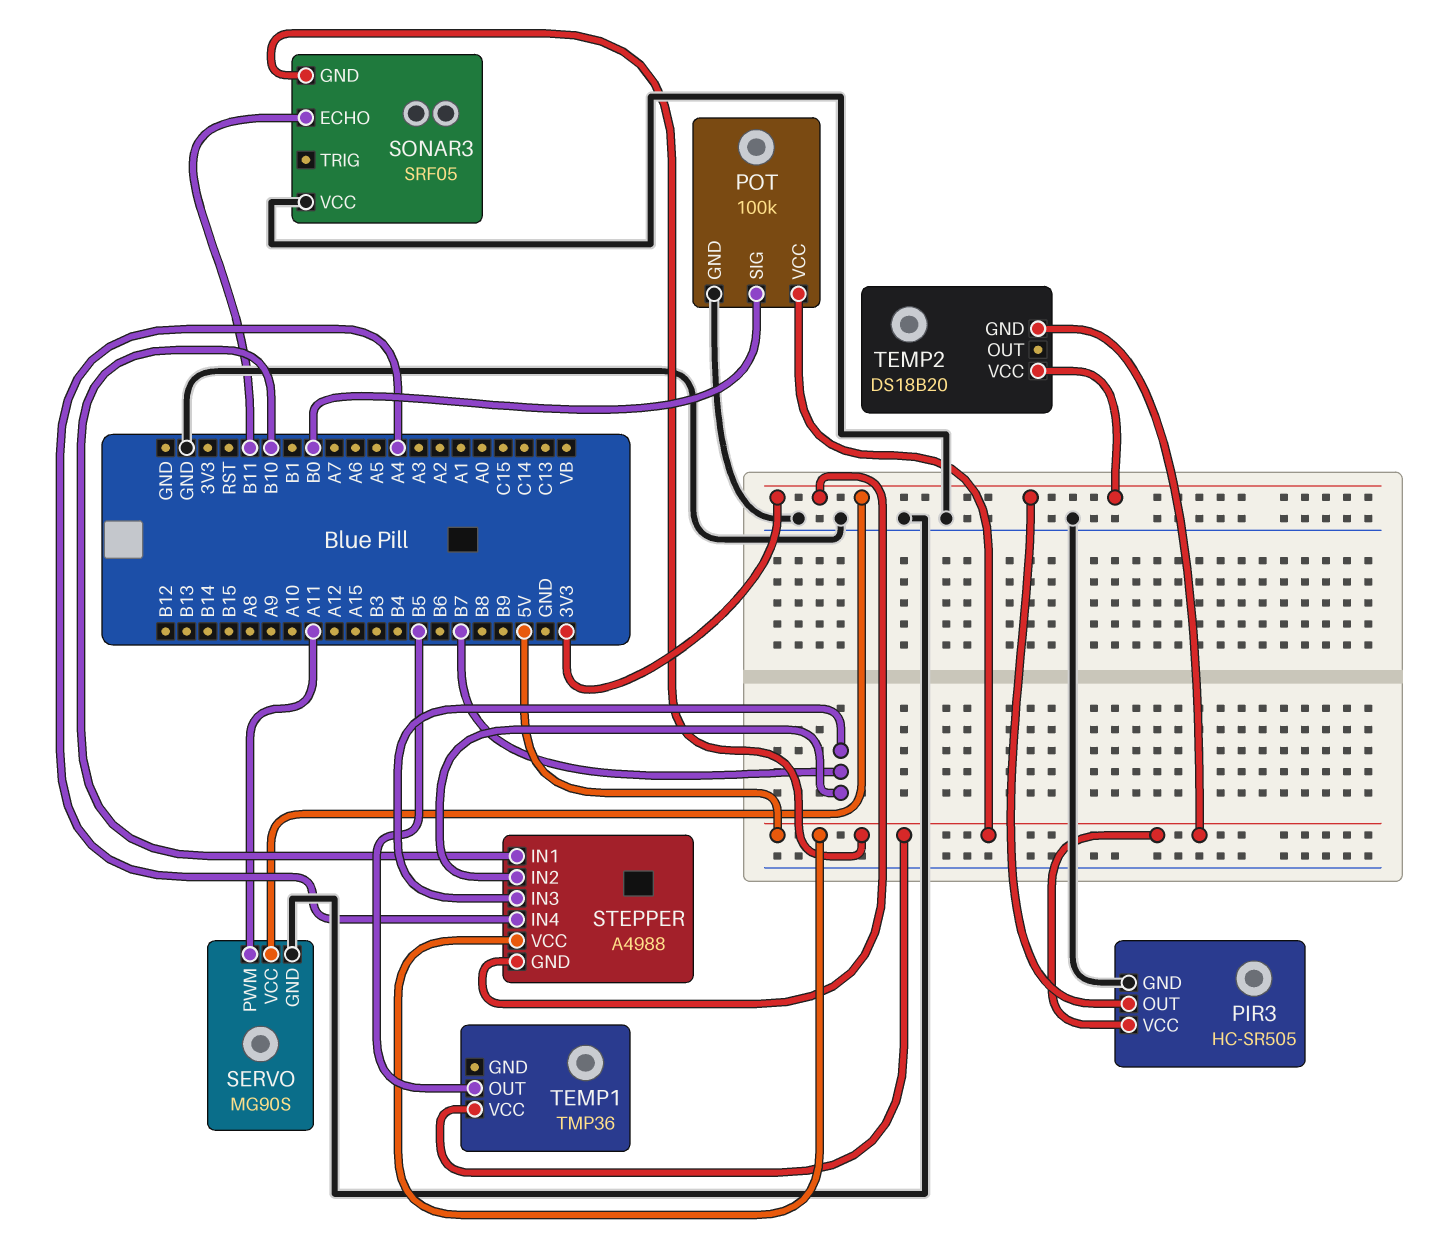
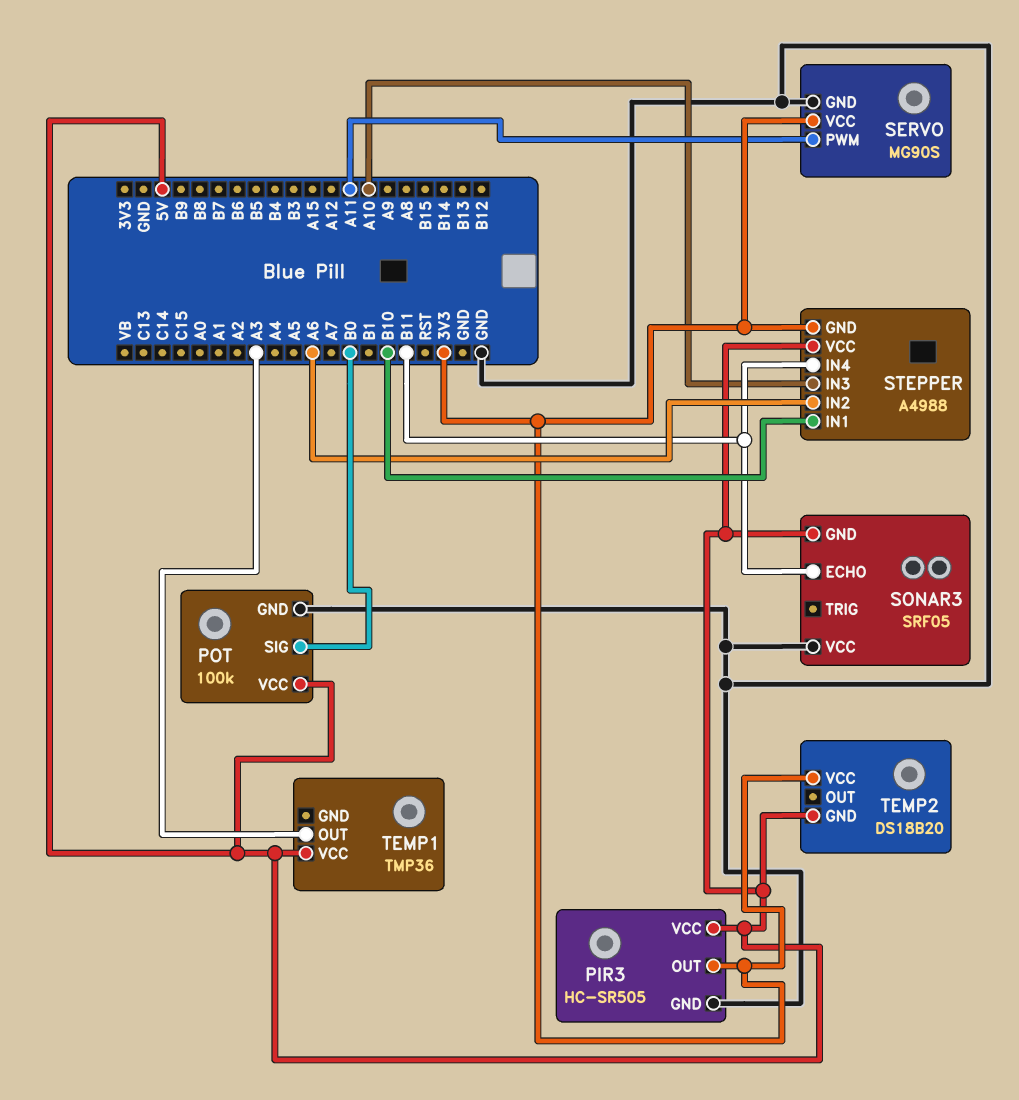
STEPPER pin IN2: B7 -> A6
STEPPER pin IN3: B7 -> A10
STEPPER pin IN4: A4 -> B11
TEMP1 pin OUT: B5 -> A3

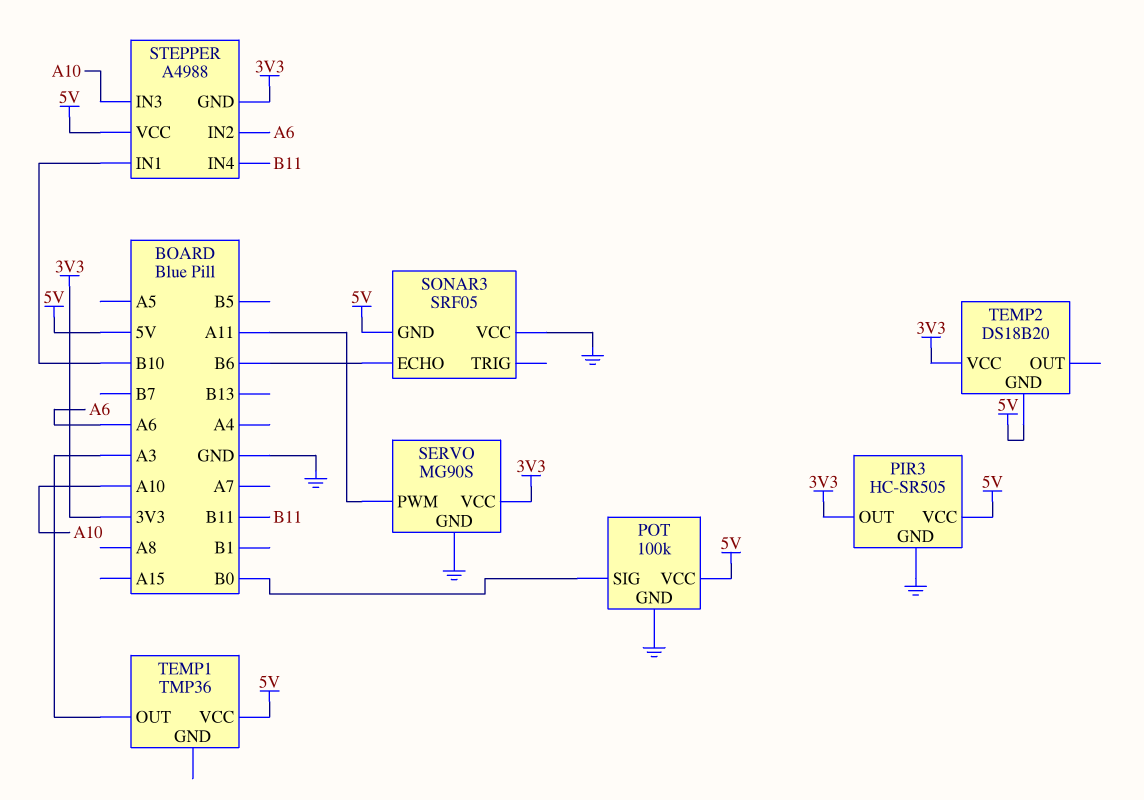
SONAR3 pin ECHO: B11 -> B6

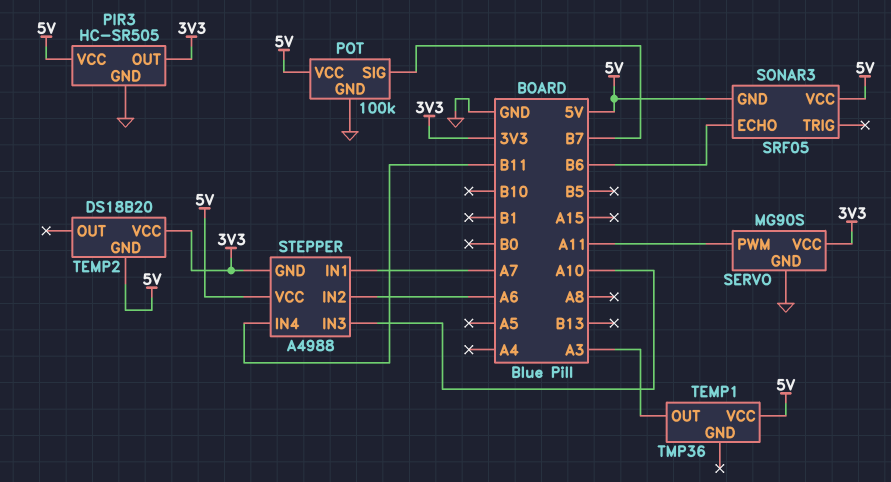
POT pin SIG: B0 -> B7
SONAR3 pin VCC: GND -> 5V
STEPPER pin IN1: B10 -> A7

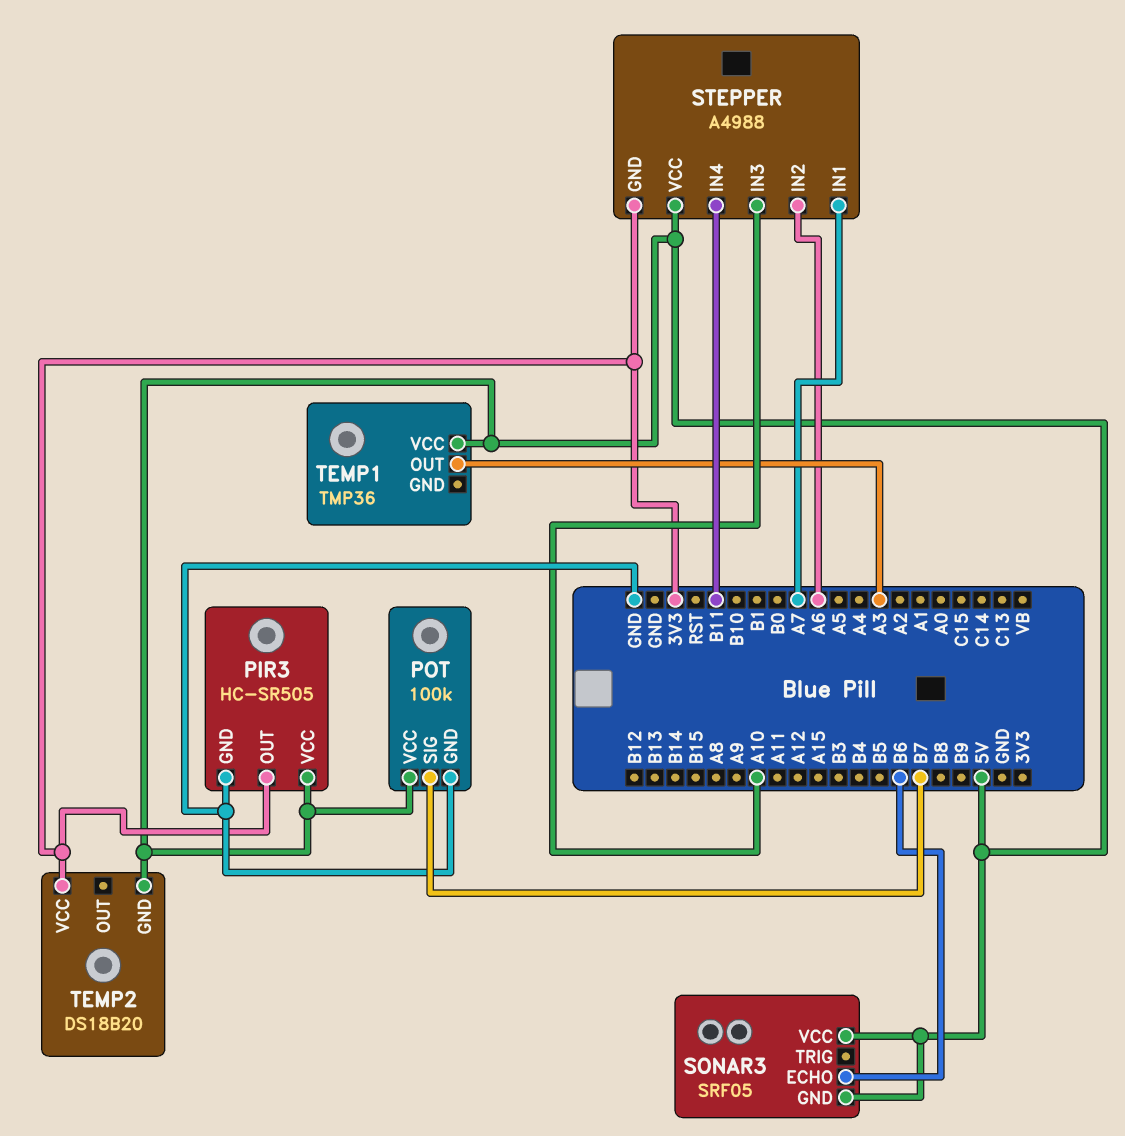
SERVO: MG90S -> none
SERVO pin GND: GND -> none
SERVO pin PWM: A11 -> none
SERVO pin VCC: 3V3 -> none

